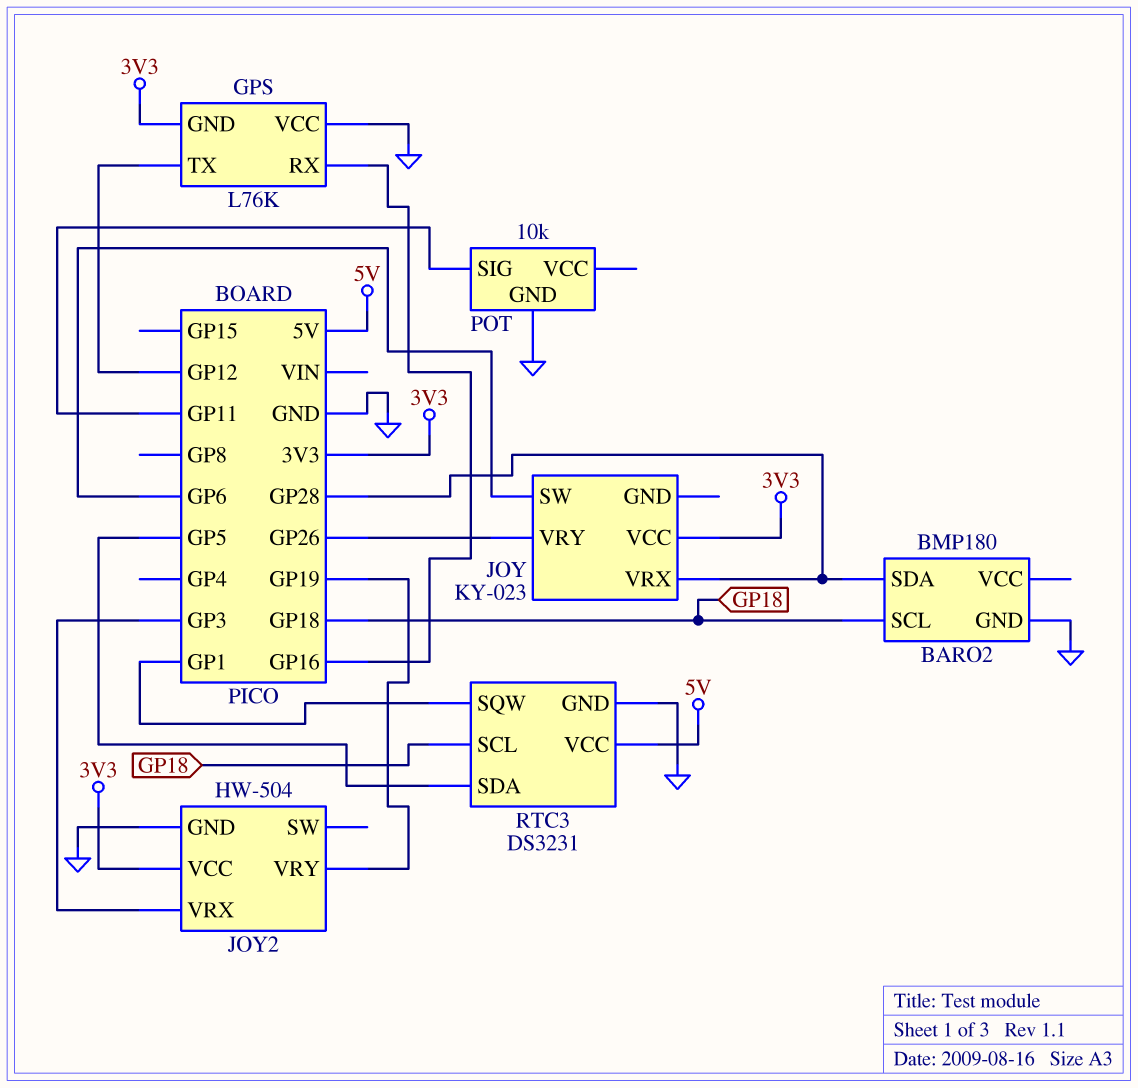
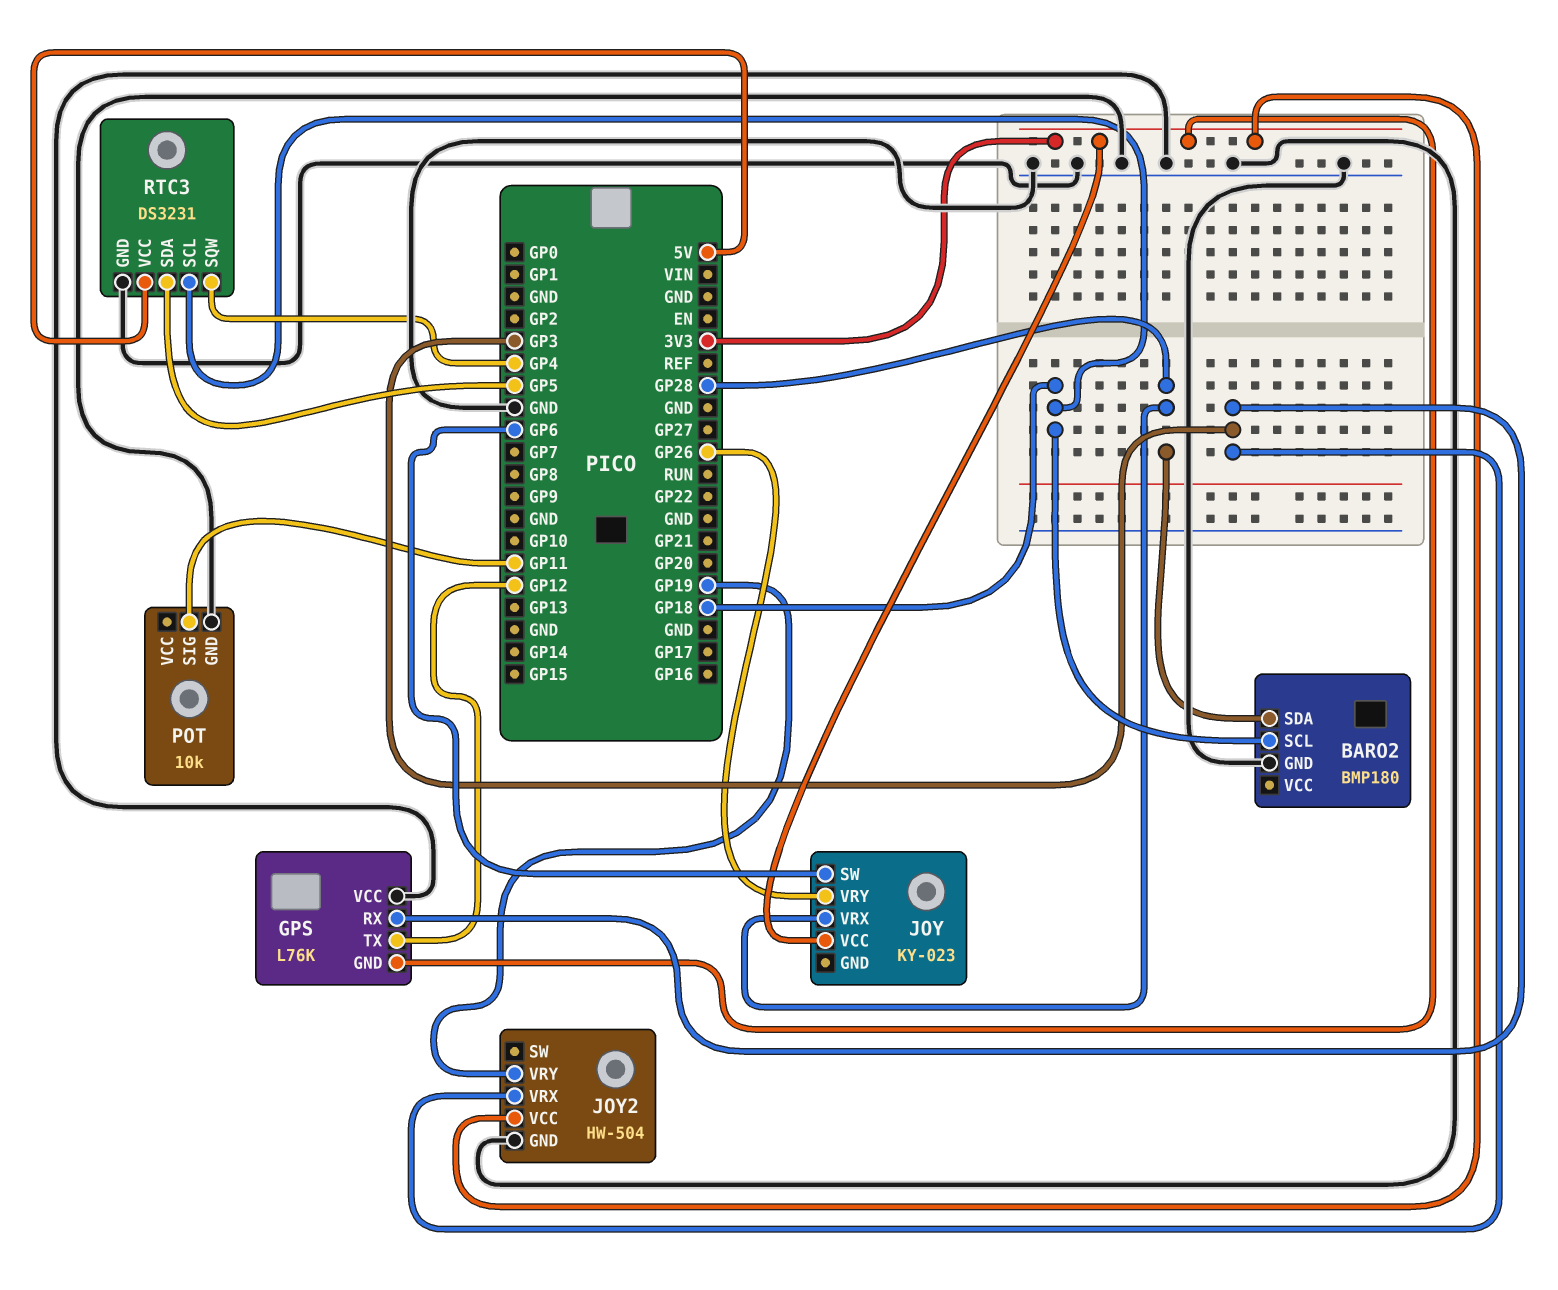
GPS pin RX: GP16 -> GP3
RTC3 pin SQW: GP1 -> GP4

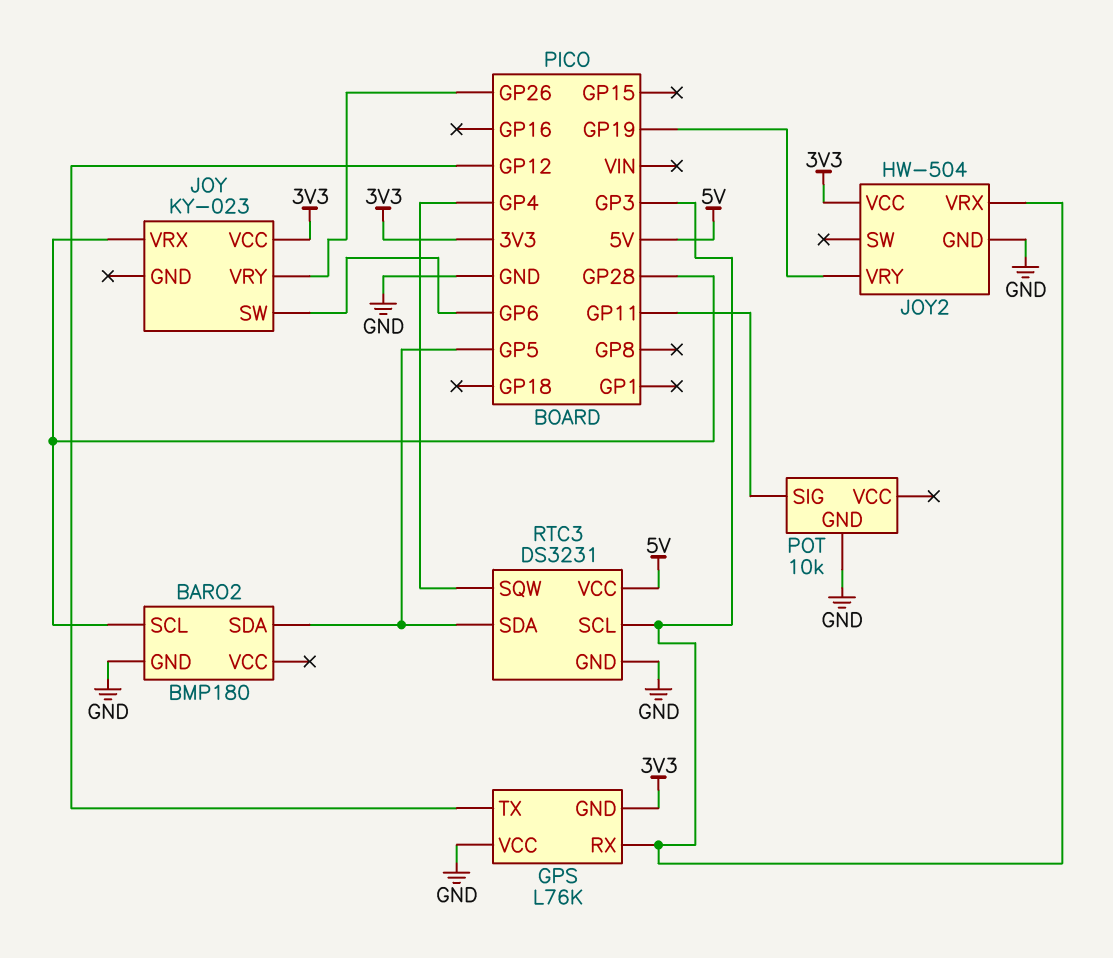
BARO2 pin SCL: GP18 -> GP28
BARO2 pin SDA: GP28 -> GP5
RTC3 pin SCL: GP18 -> GP3

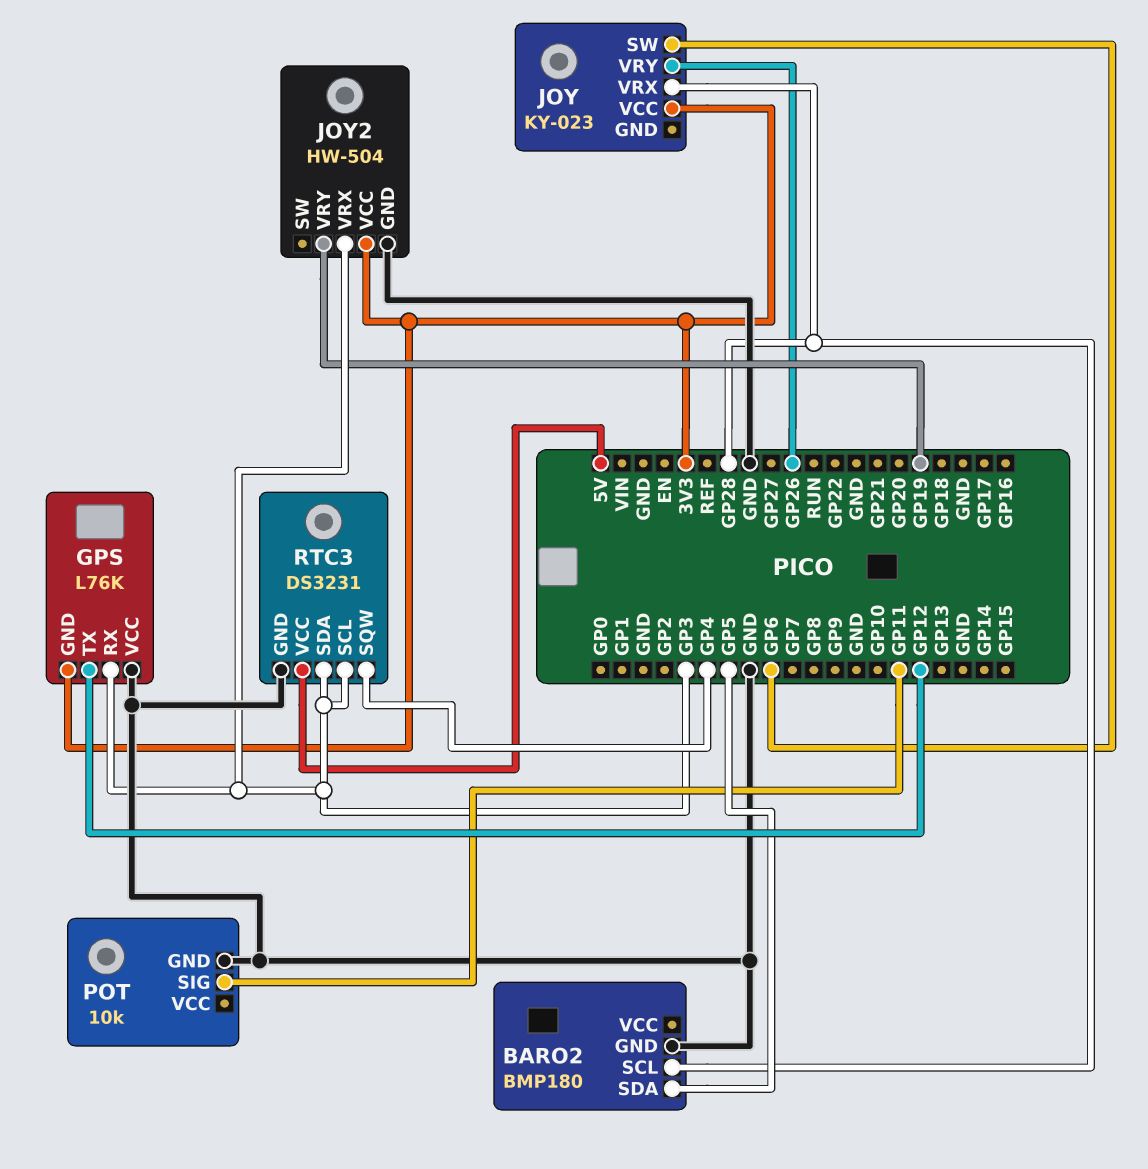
RTC3 pin SDA: GP5 -> GP3

